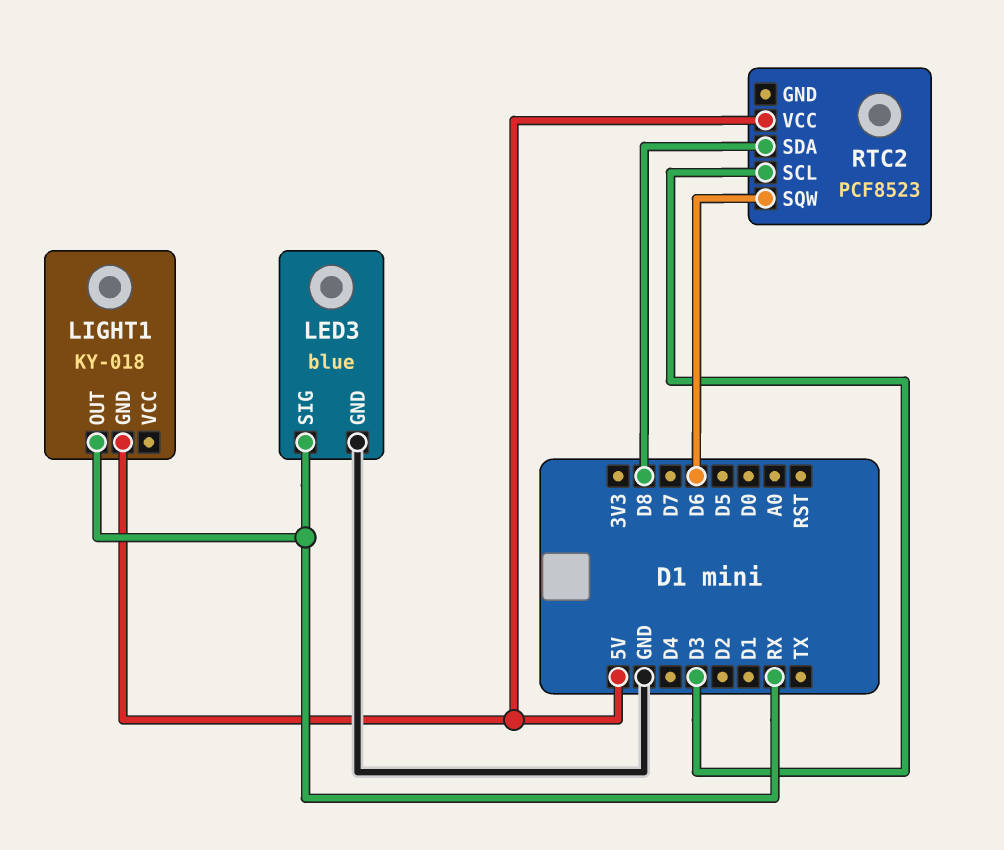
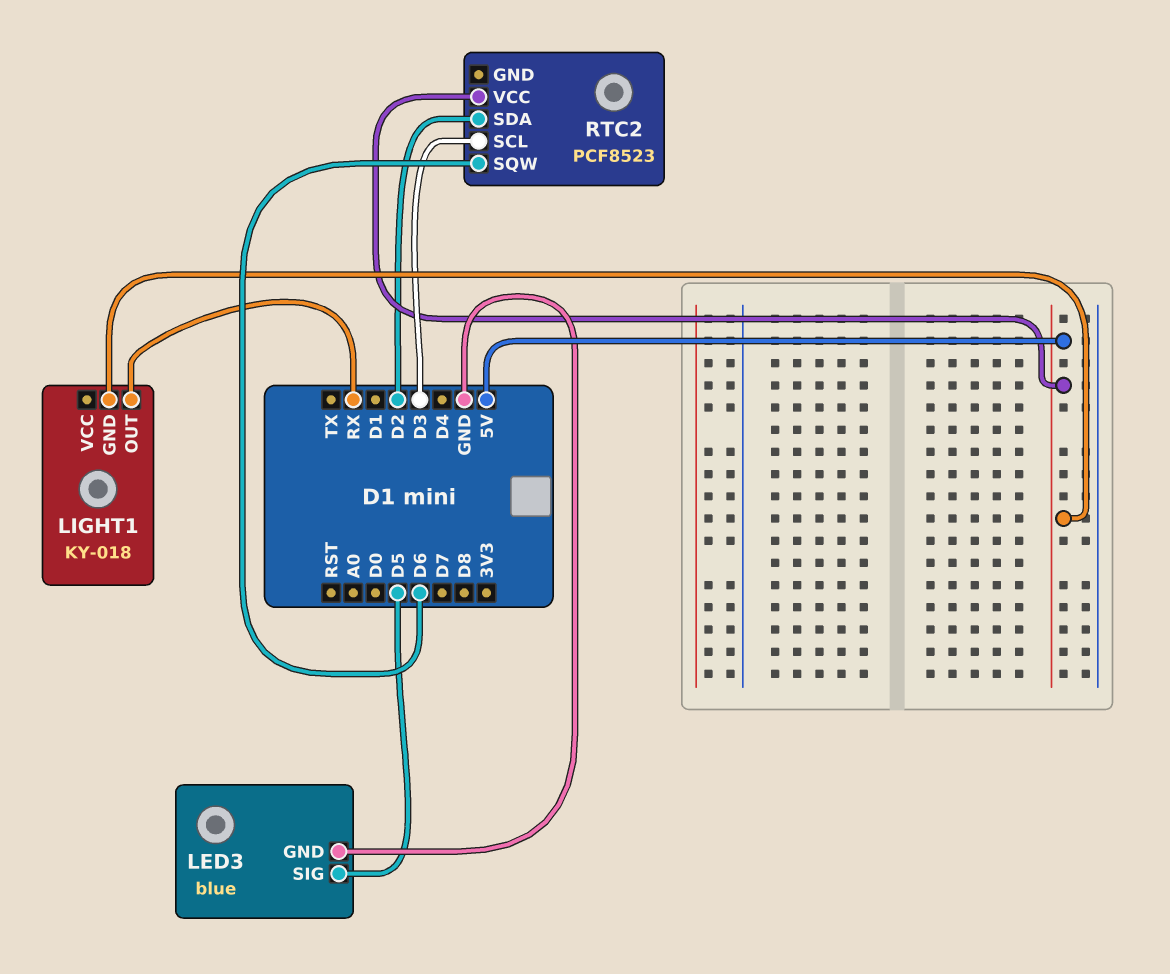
LED3 pin SIG: RX -> D5
RTC2 pin SDA: D8 -> D2

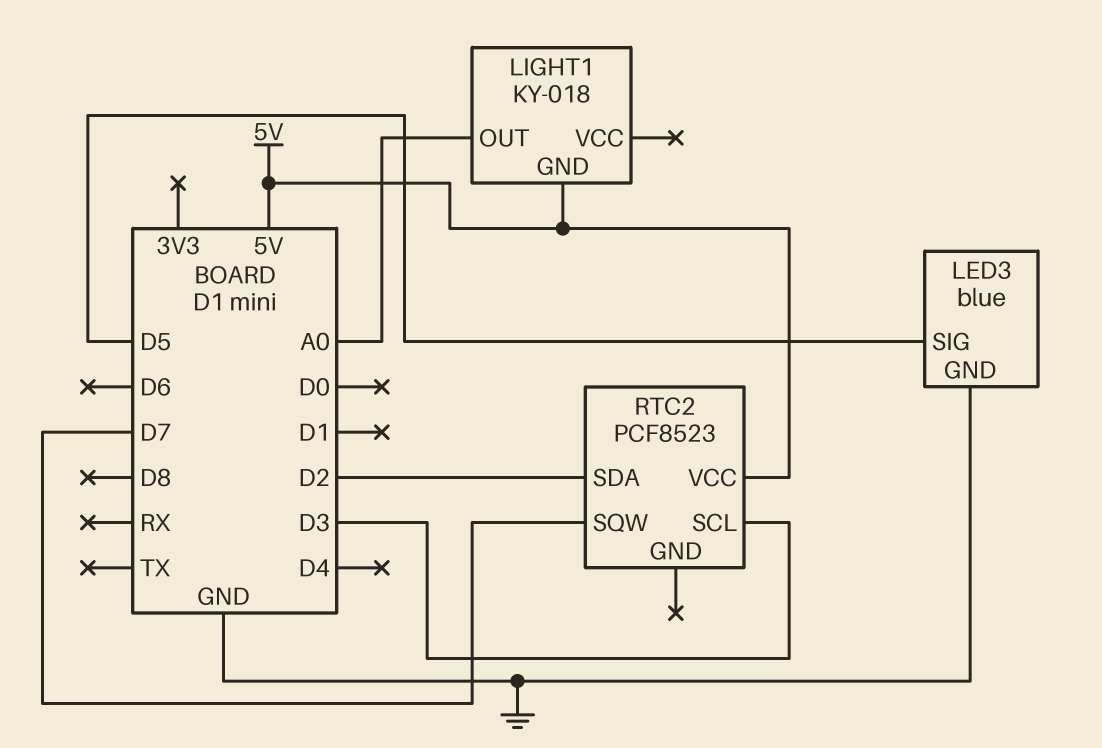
LIGHT1 pin OUT: RX -> A0
RTC2 pin SQW: D6 -> D7

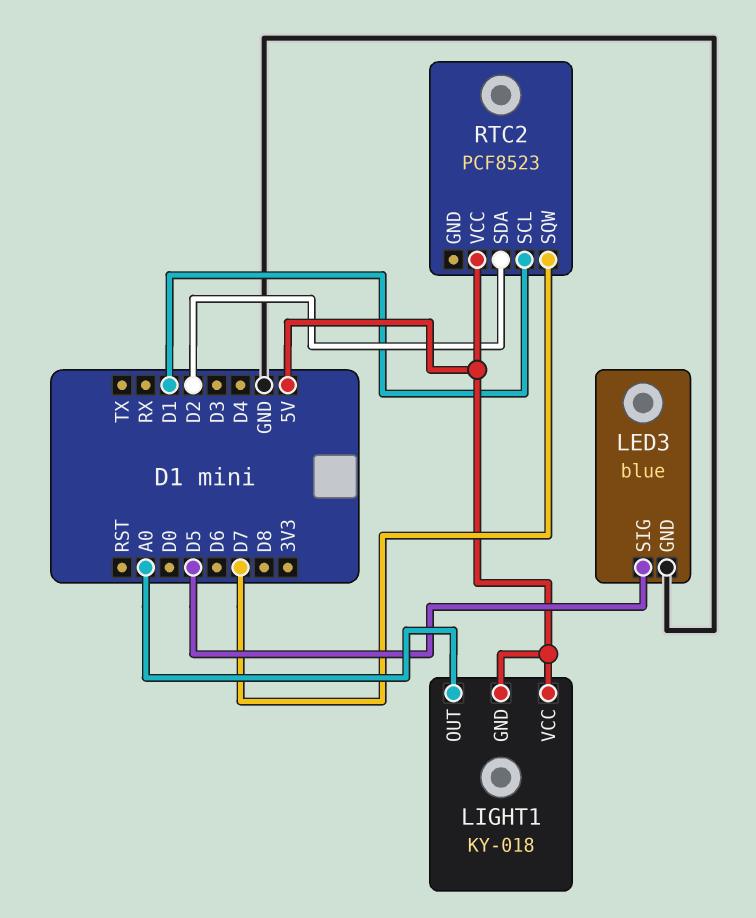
LIGHT1 pin VCC: none -> 5V
RTC2 pin SCL: D3 -> D1

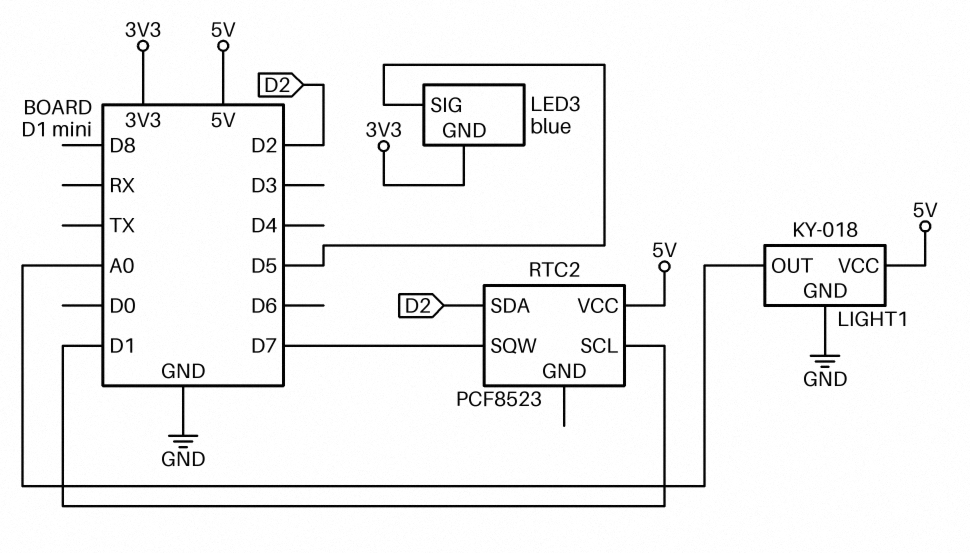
LED3 pin GND: GND -> 3V3
LIGHT1 pin GND: 5V -> GND

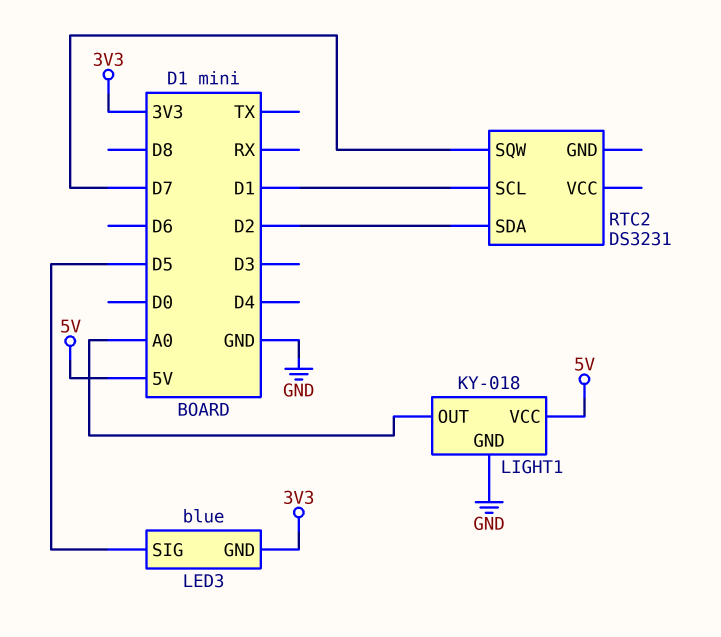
RTC2: PCF8523 -> DS3231
RTC2 pin VCC: 5V -> none

